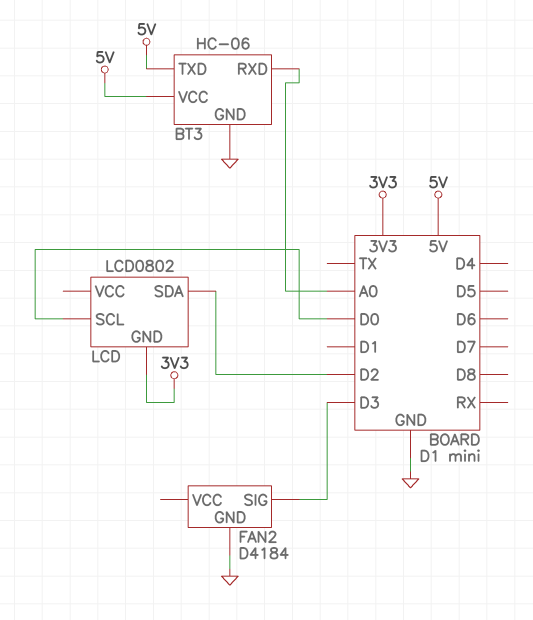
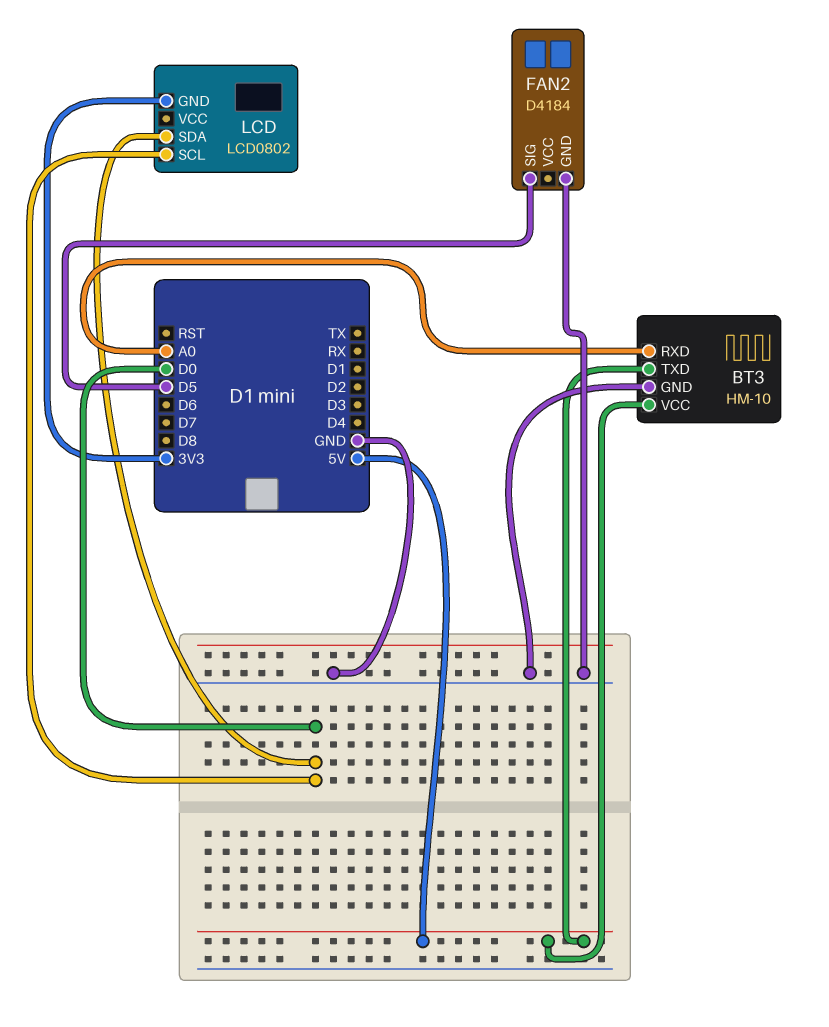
BT3: HC-06 -> HM-10
FAN2 pin SIG: D3 -> D5
LCD pin SDA: D2 -> D0

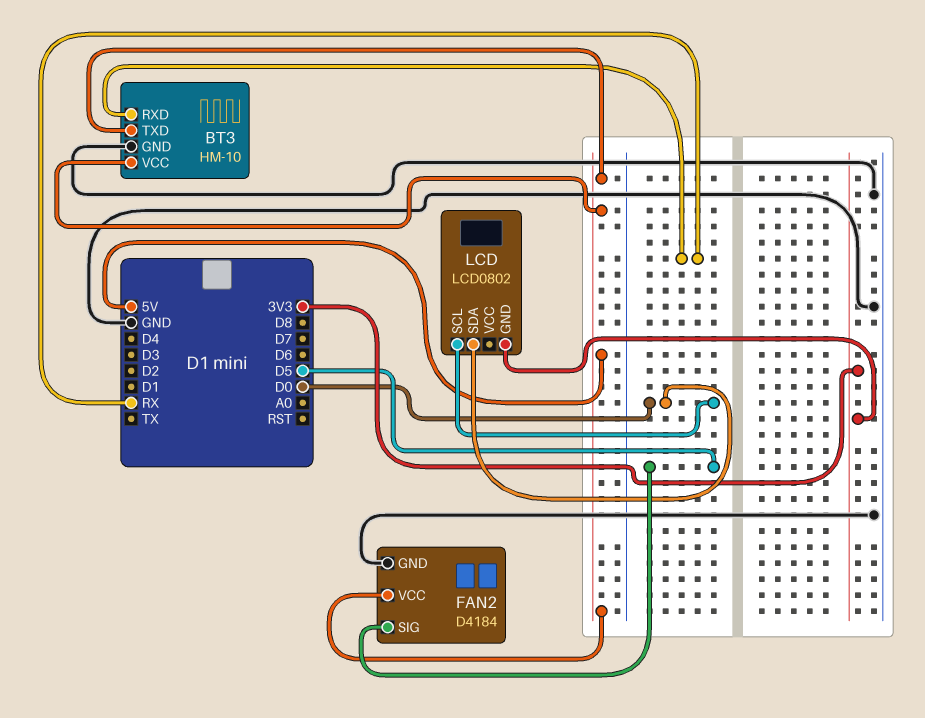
BT3 pin RXD: A0 -> RX
FAN2 pin VCC: none -> 5V

